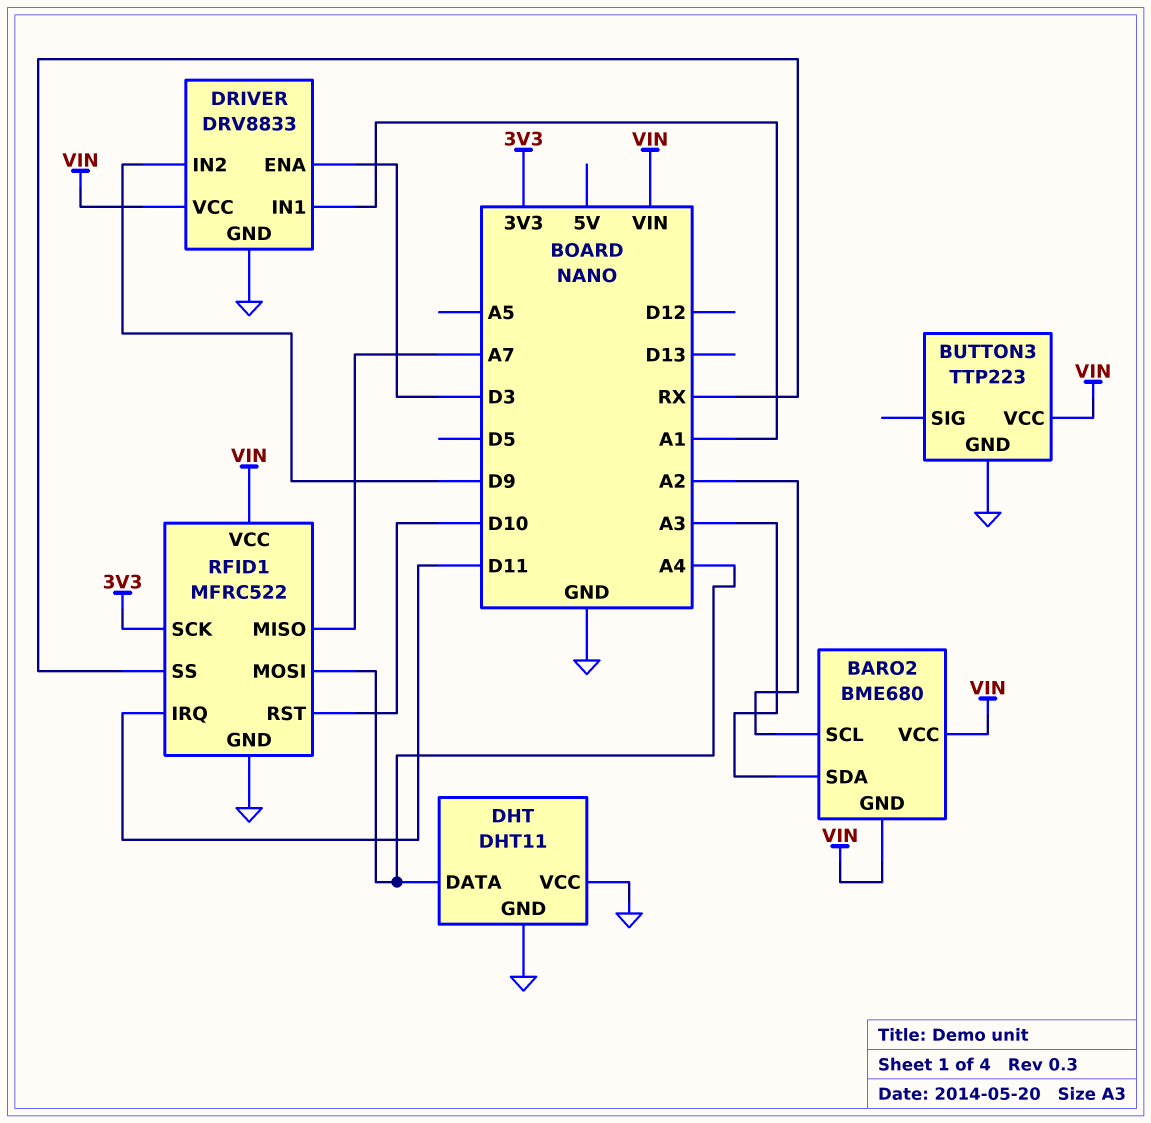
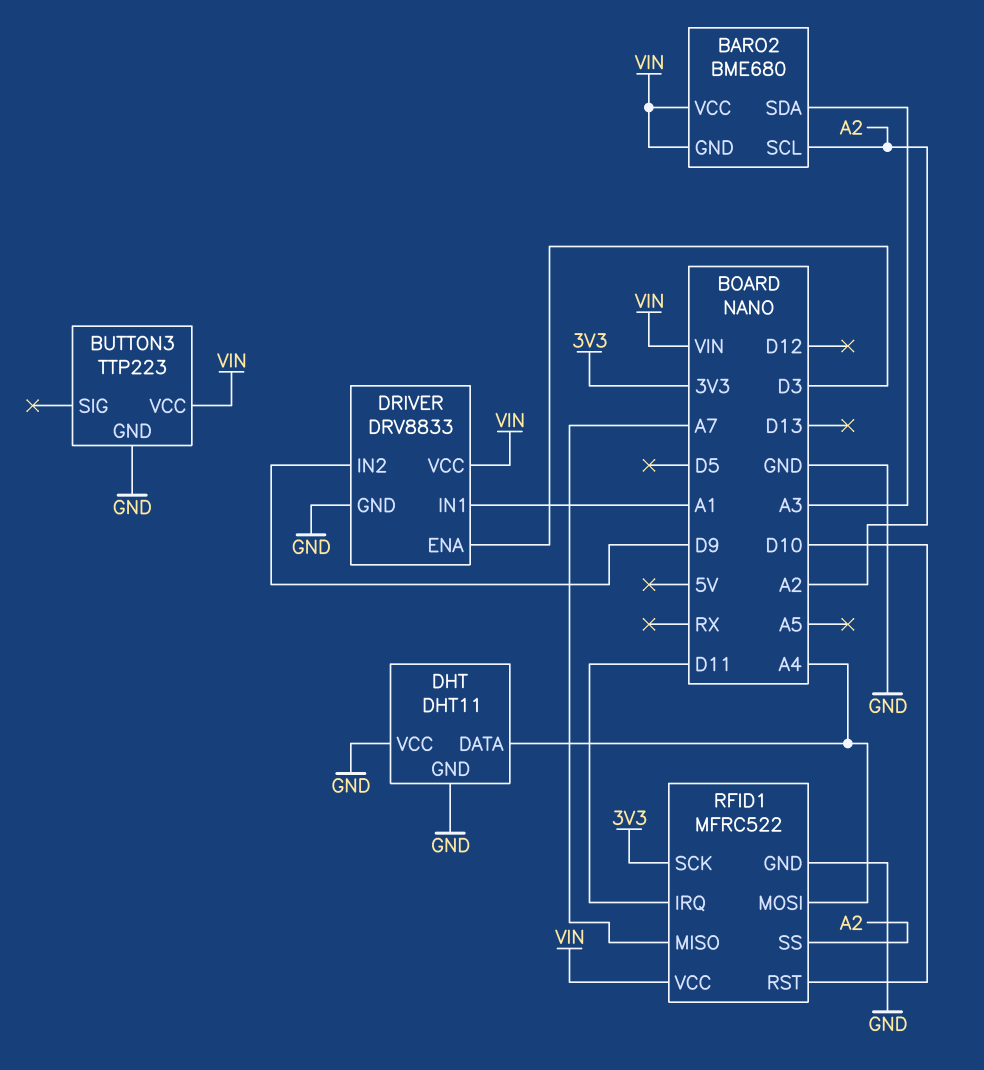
RFID1 pin SS: RX -> A2

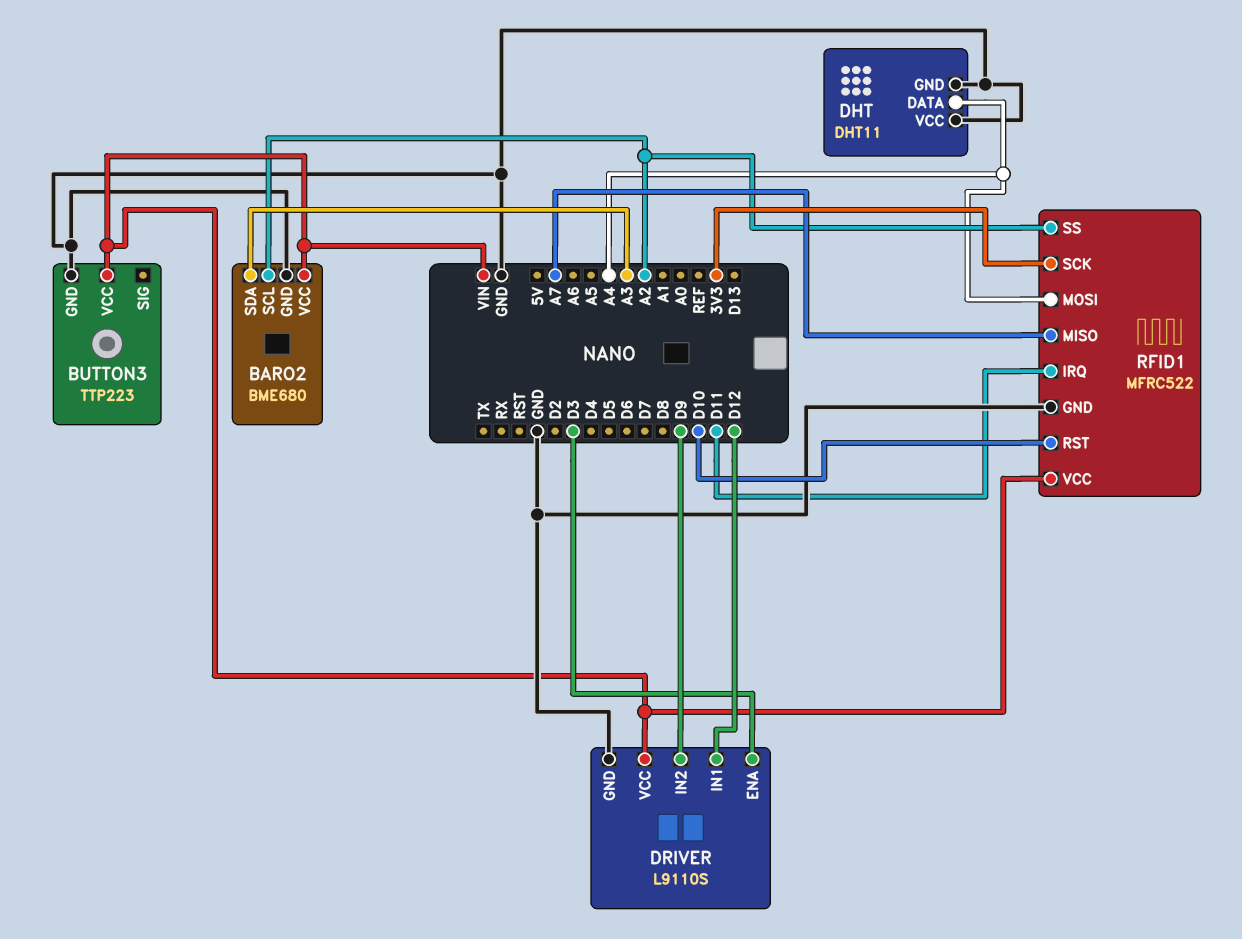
BARO2 pin GND: VIN -> GND
DRIVER: DRV8833 -> L9110S
DRIVER pin IN1: A1 -> D12

